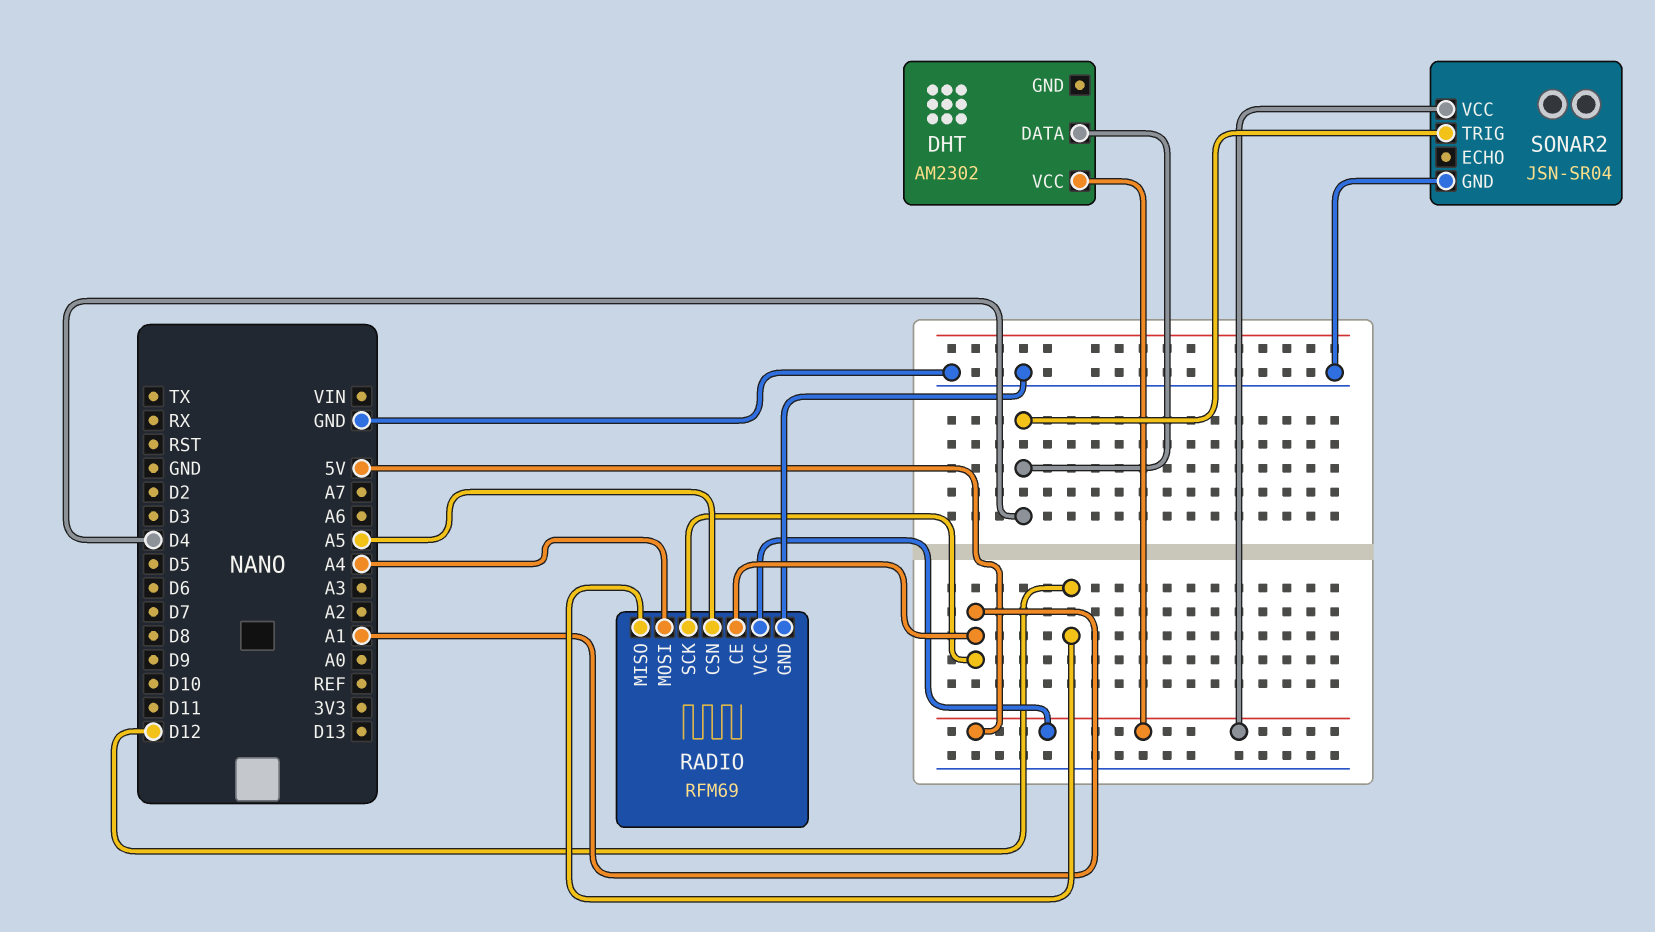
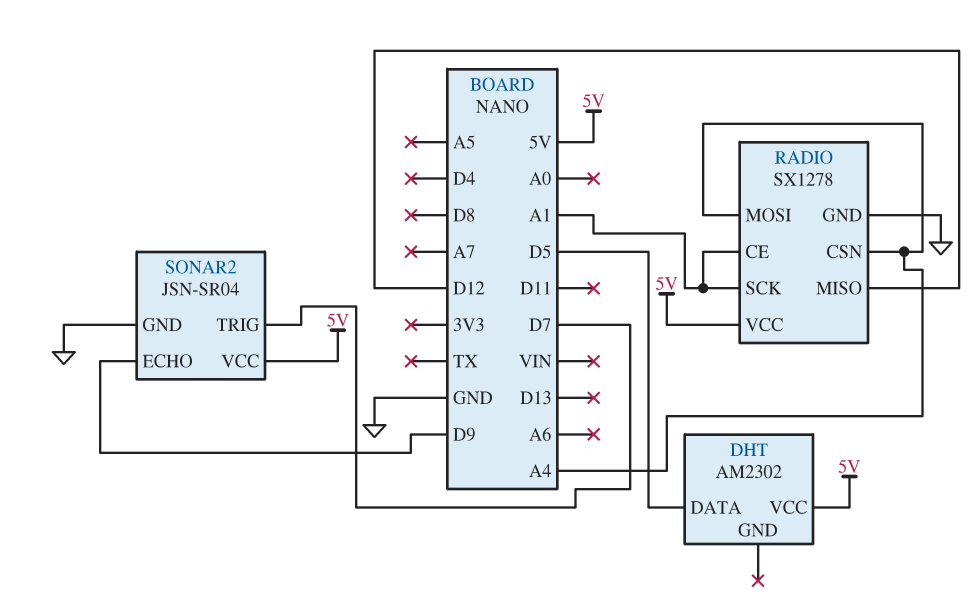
DHT pin DATA: D4 -> D5
RADIO: RFM69 -> SX1278
RADIO pin CSN: A5 -> A4
SONAR2 pin ECHO: none -> D9
SONAR2 pin TRIG: D4 -> D7

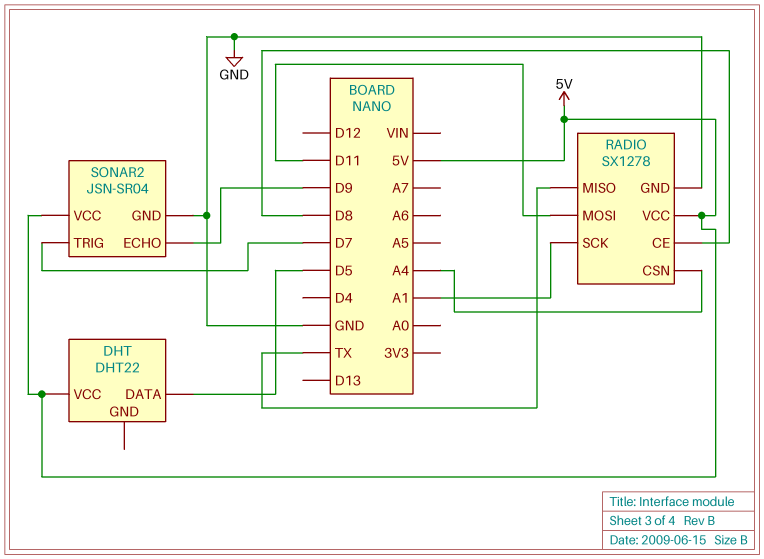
DHT: AM2302 -> DHT22
RADIO pin CE: A1 -> D8
RADIO pin MISO: D12 -> TX
RADIO pin MOSI: A4 -> D11

